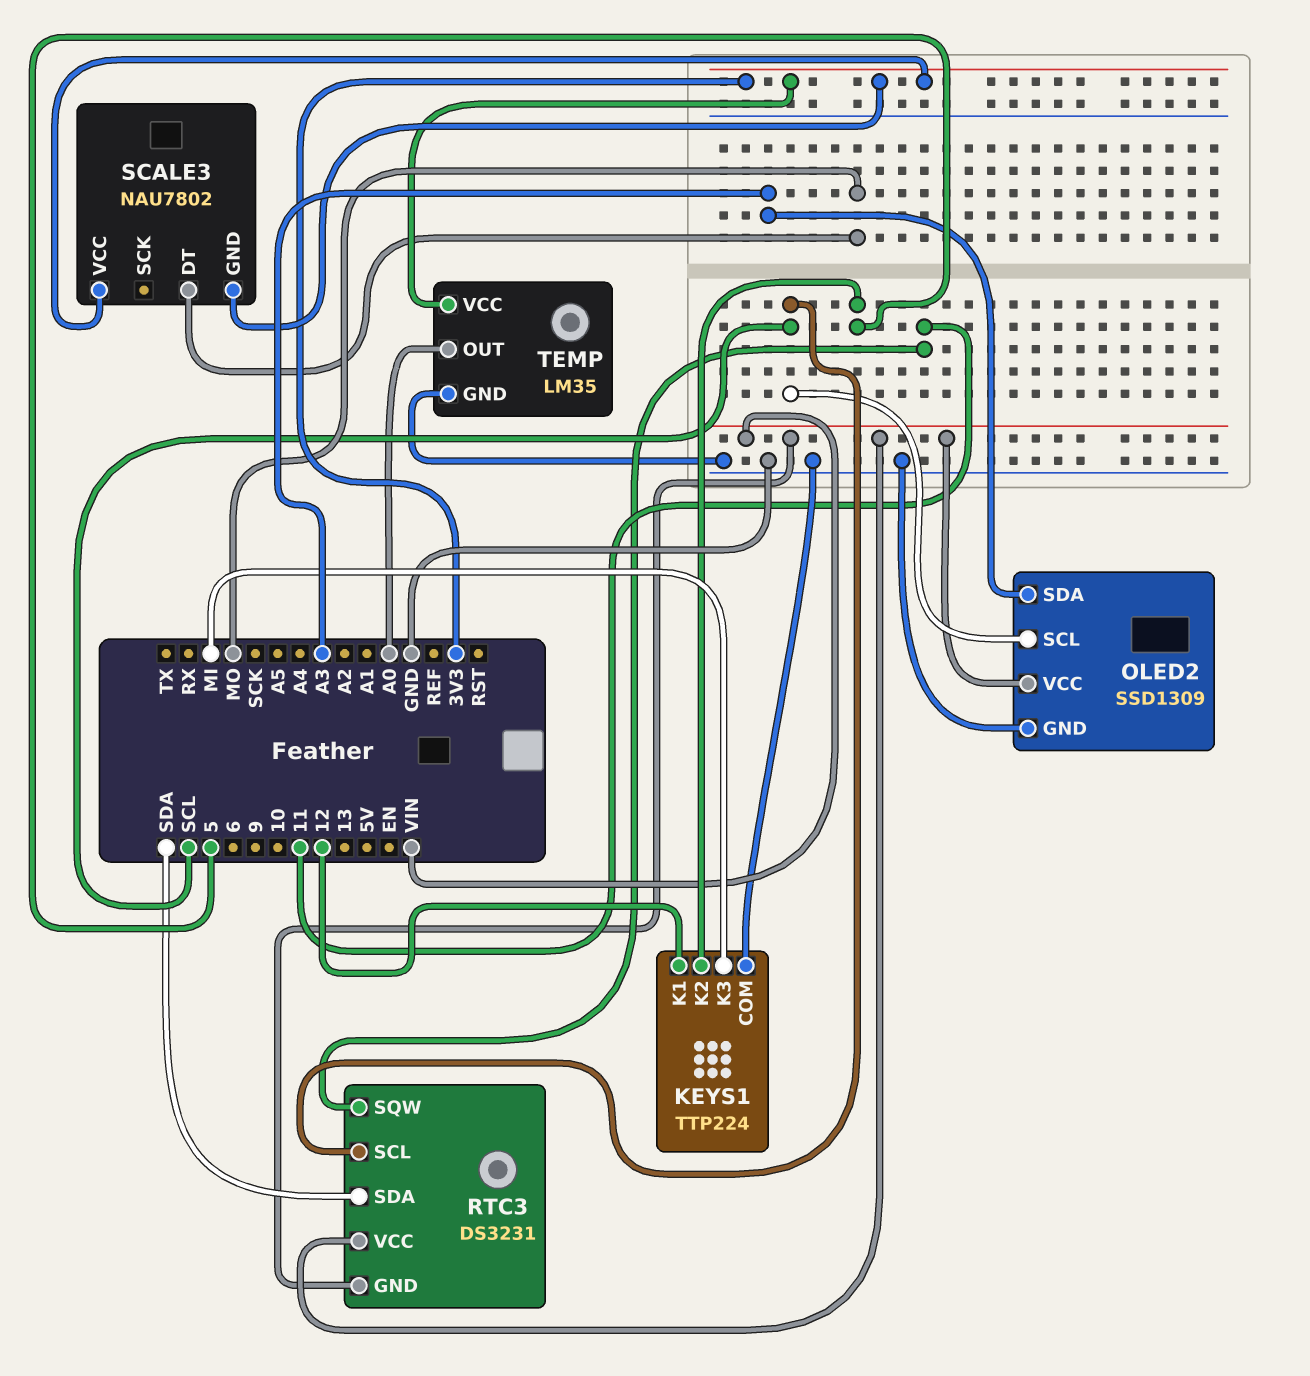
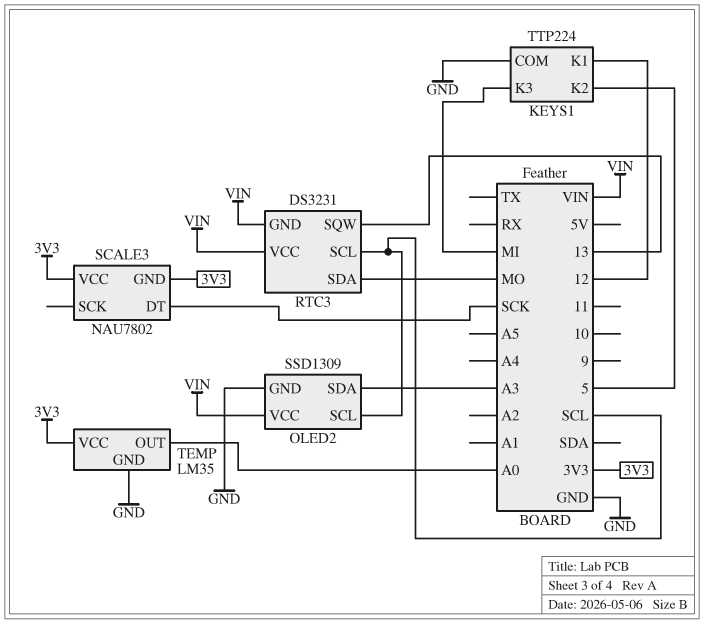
RTC3 pin SDA: SDA -> MO
RTC3 pin SQW: 11 -> 13
SCALE3 pin DT: MO -> SCK

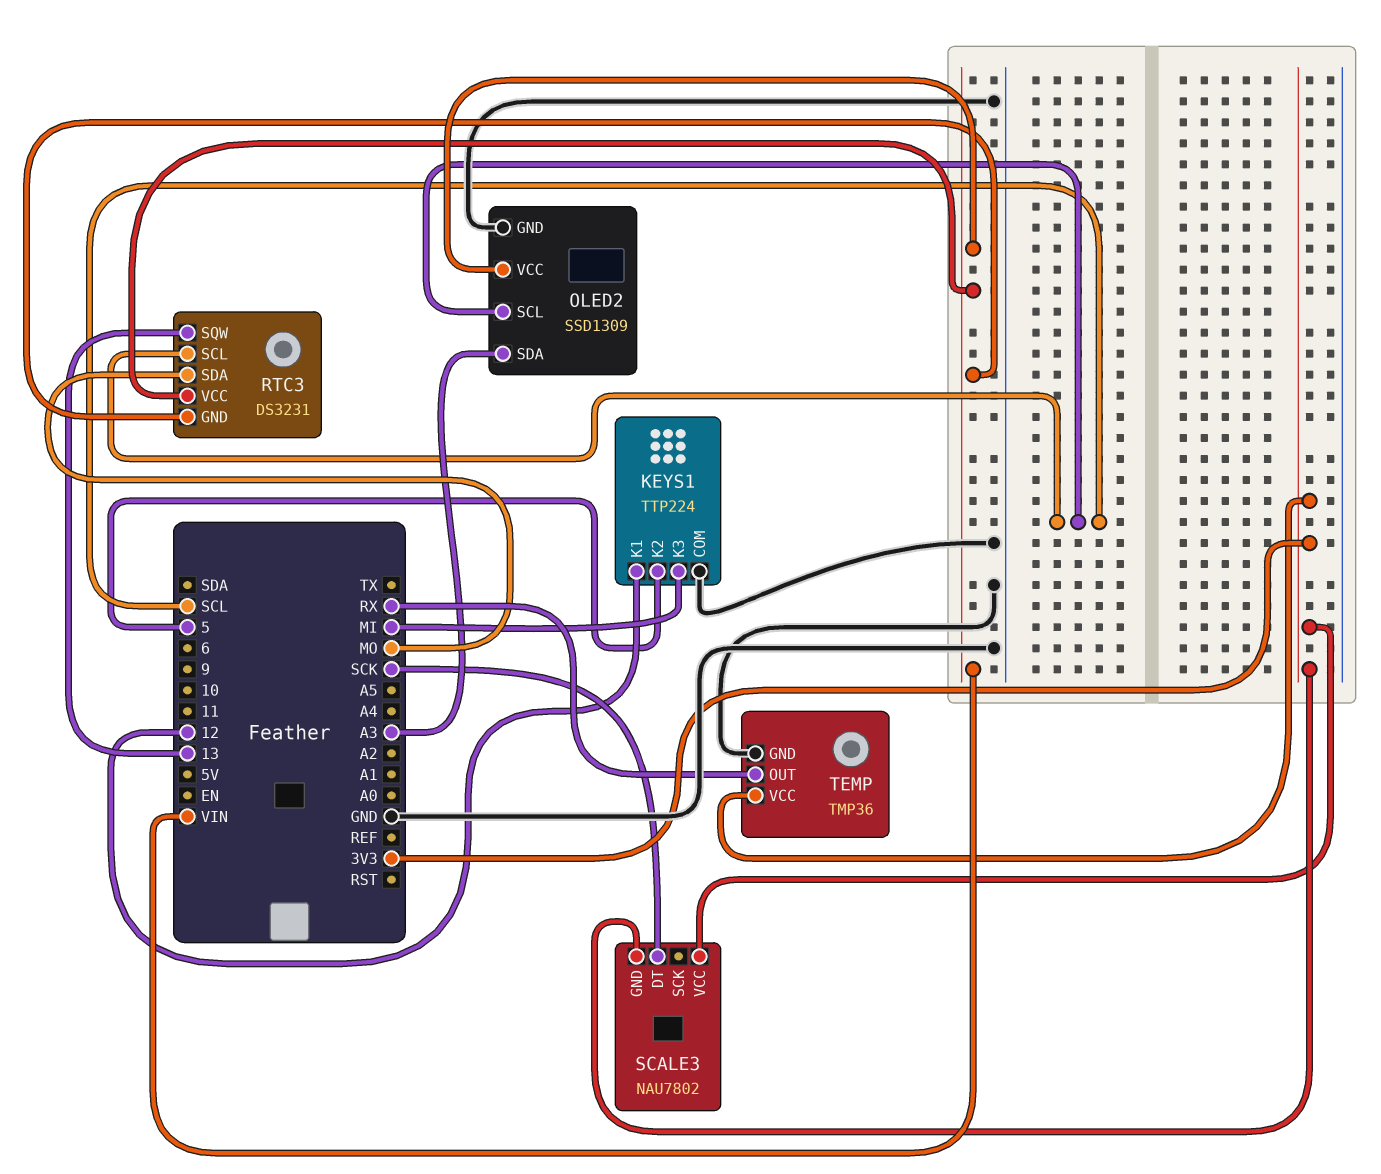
TEMP: LM35 -> TMP36
TEMP pin OUT: A0 -> RX

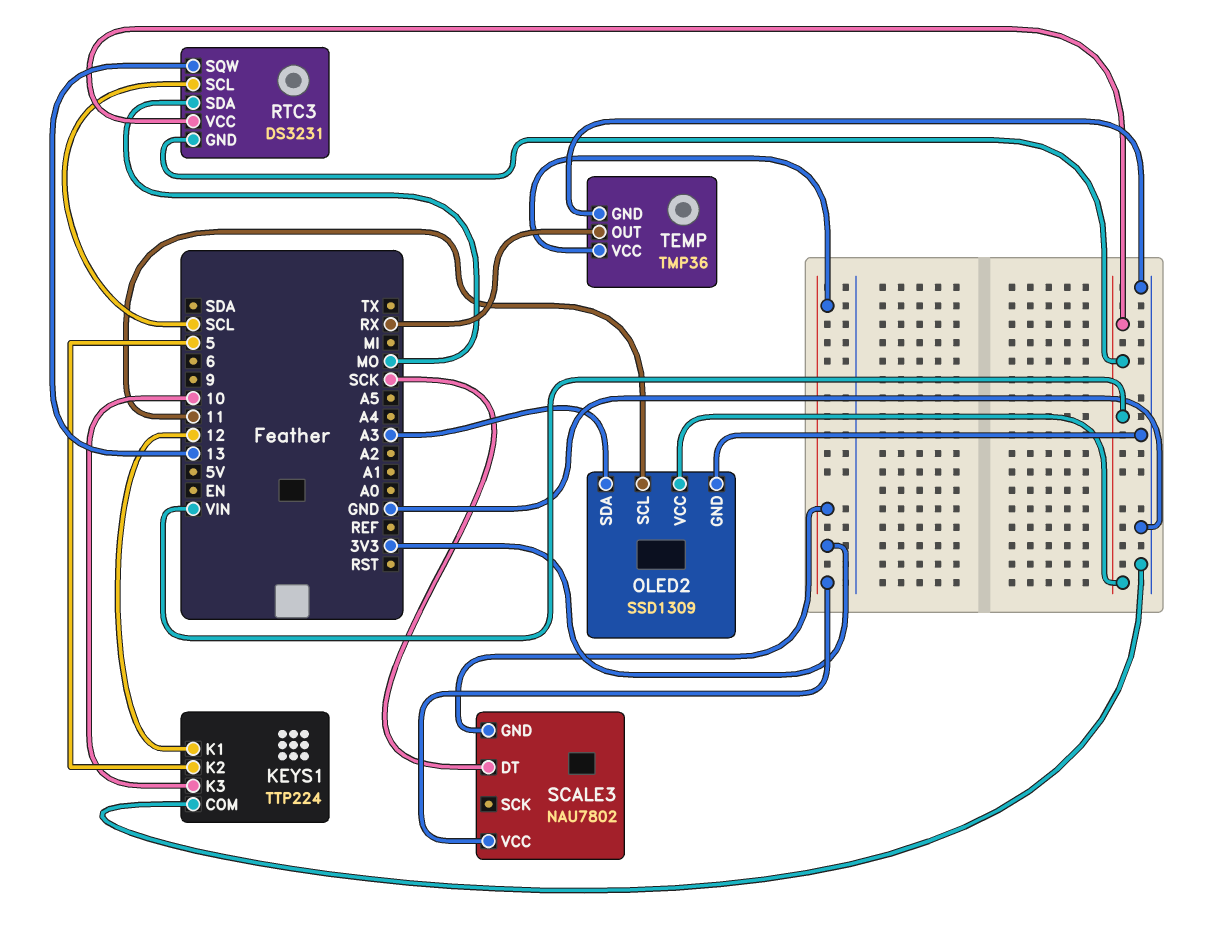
KEYS1 pin K3: MI -> 10
OLED2 pin SCL: SCL -> 11

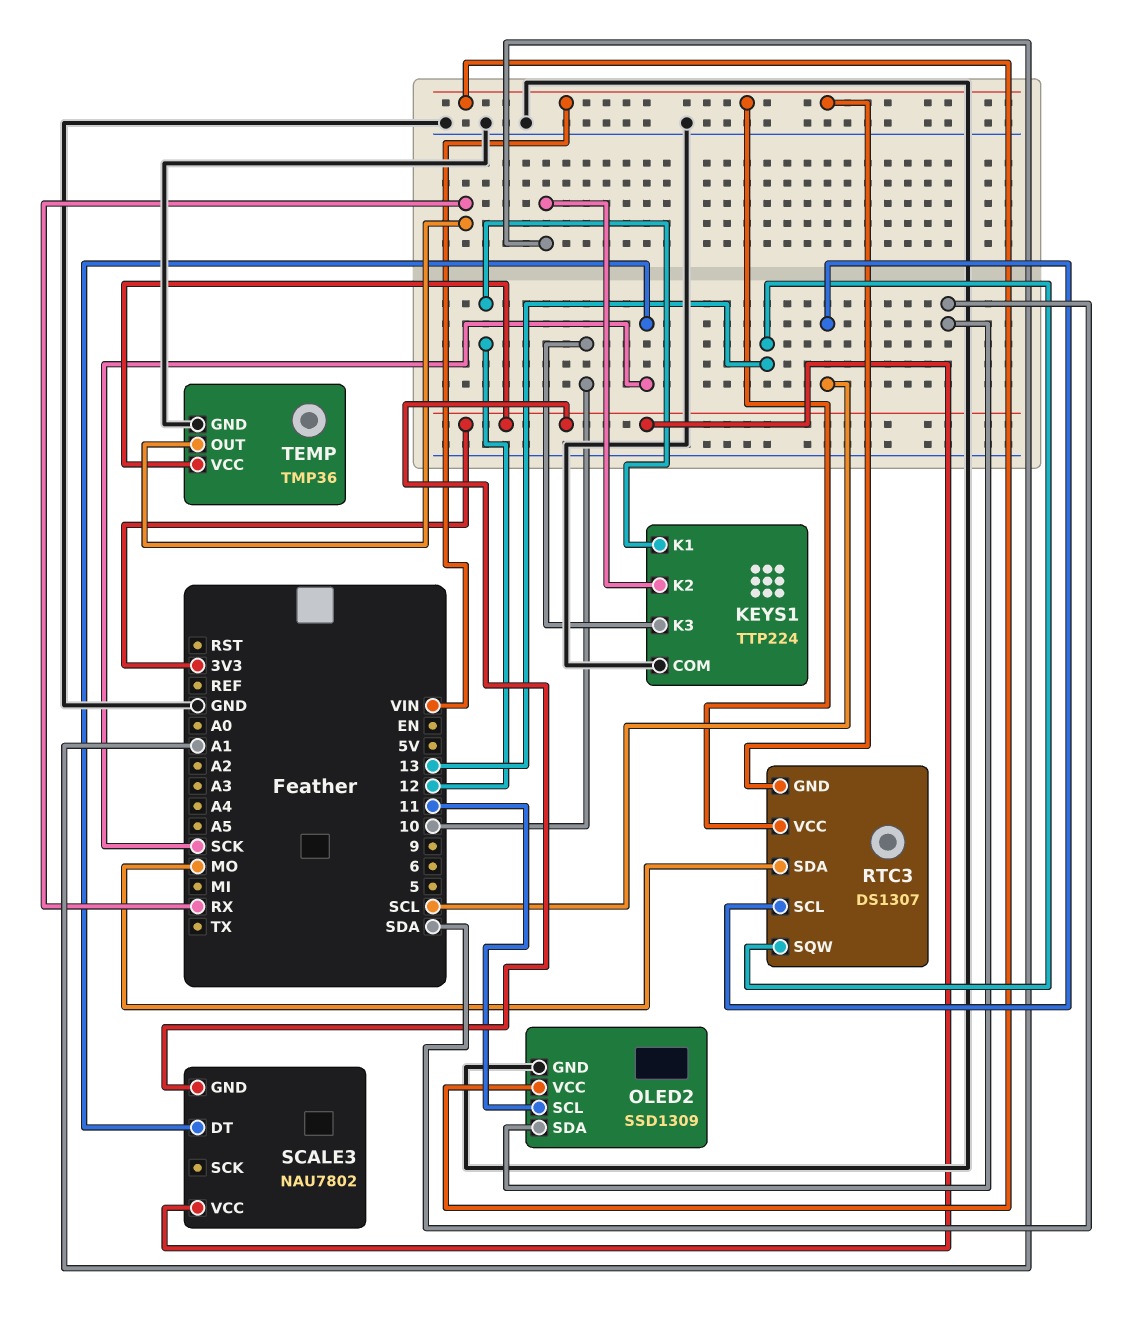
KEYS1 pin K2: 5 -> A1
OLED2 pin SDA: A3 -> SDA
RTC3: DS3231 -> DS1307

